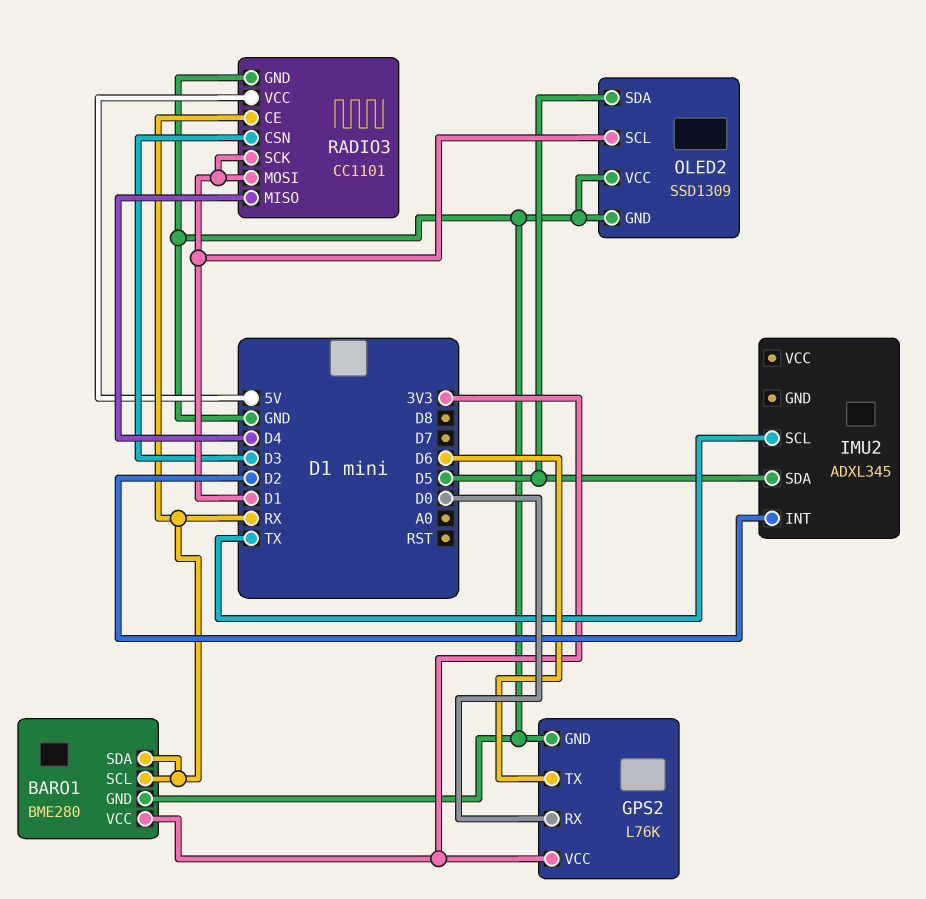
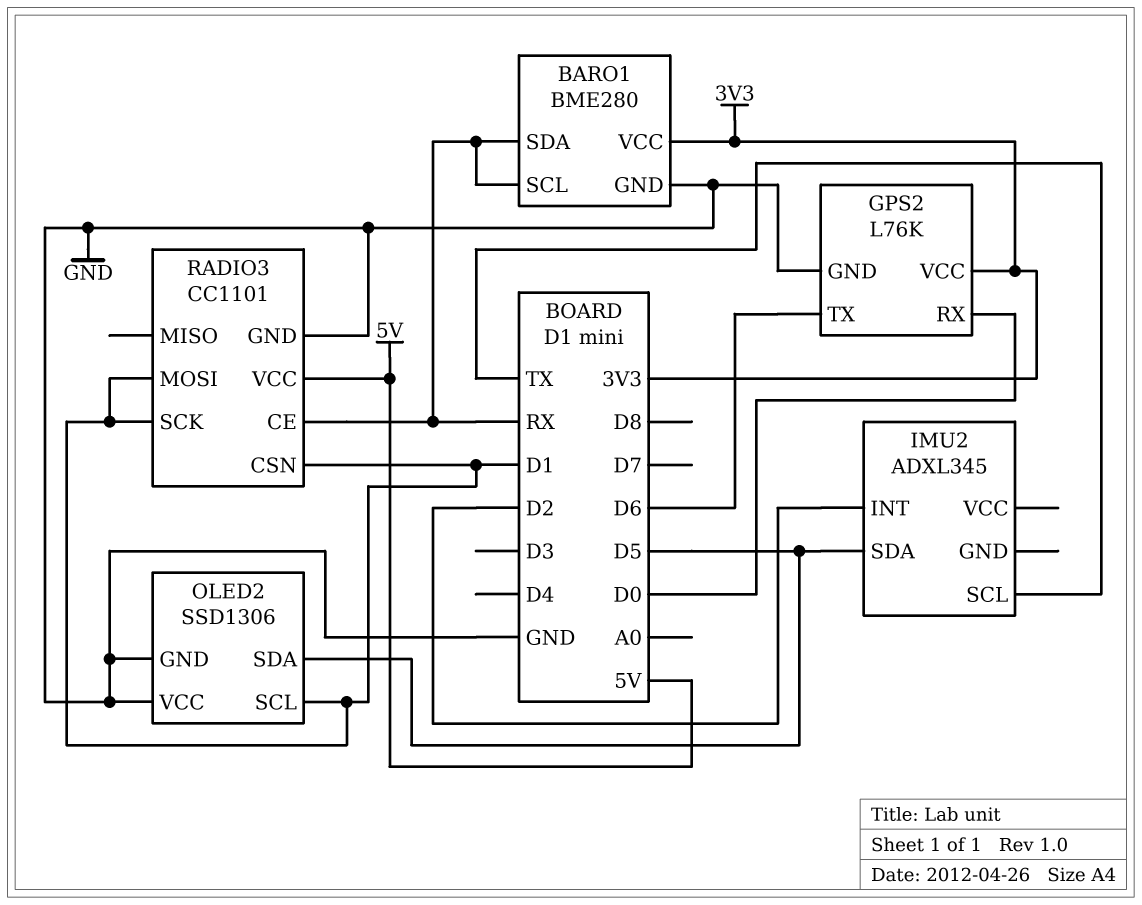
OLED2: SSD1309 -> SSD1306
RADIO3 pin CSN: D3 -> D1
RADIO3 pin MISO: D4 -> none

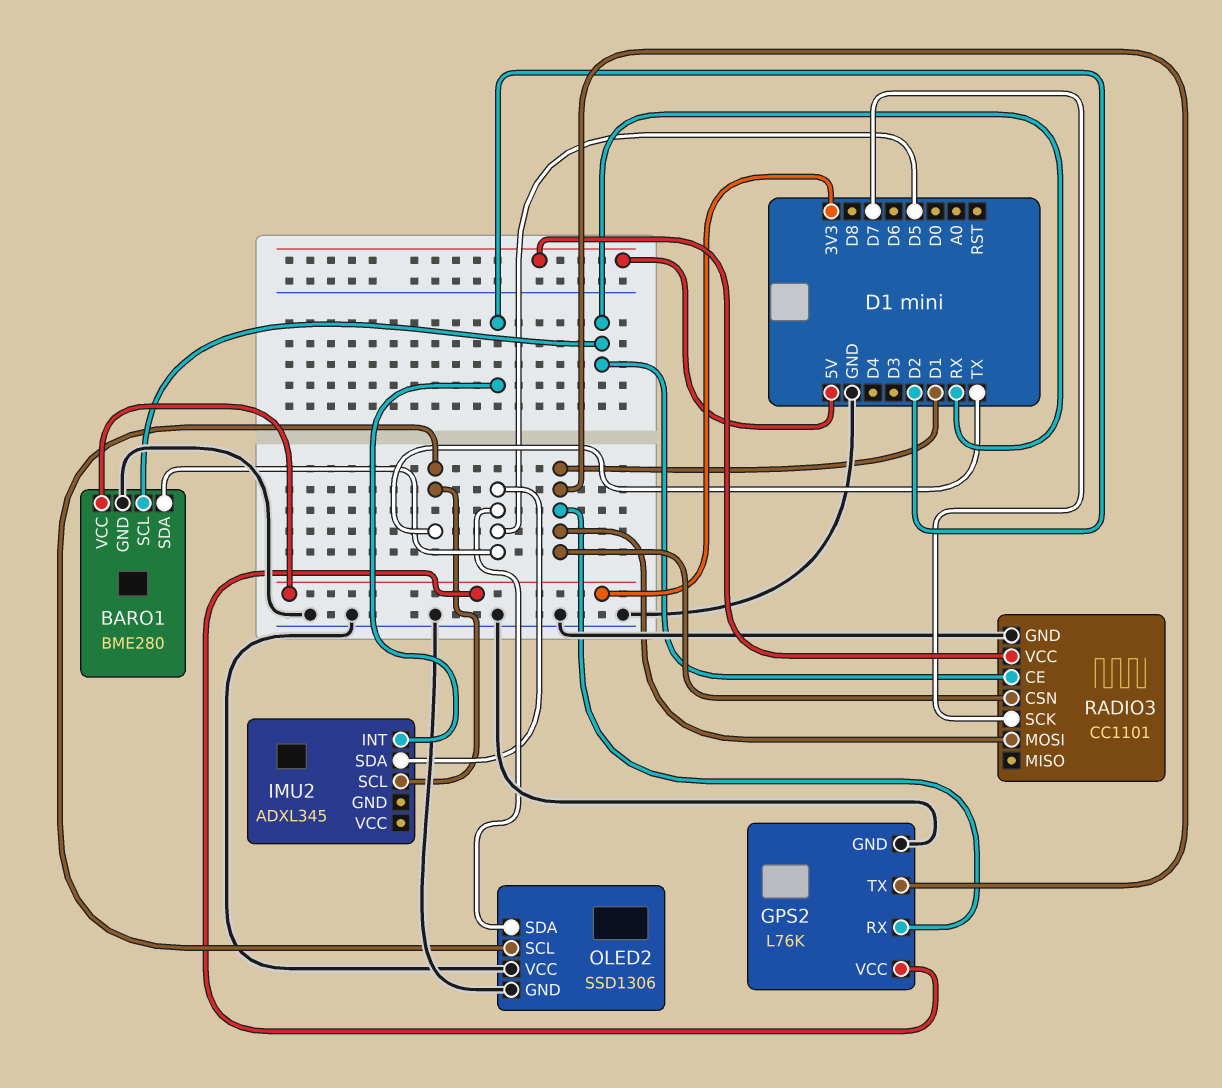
BARO1 pin SDA: RX -> D5
GPS2 pin RX: D0 -> D1
GPS2 pin TX: D6 -> D1
OLED2 pin SCL: D1 -> TX
RADIO3 pin SCK: D1 -> D7

